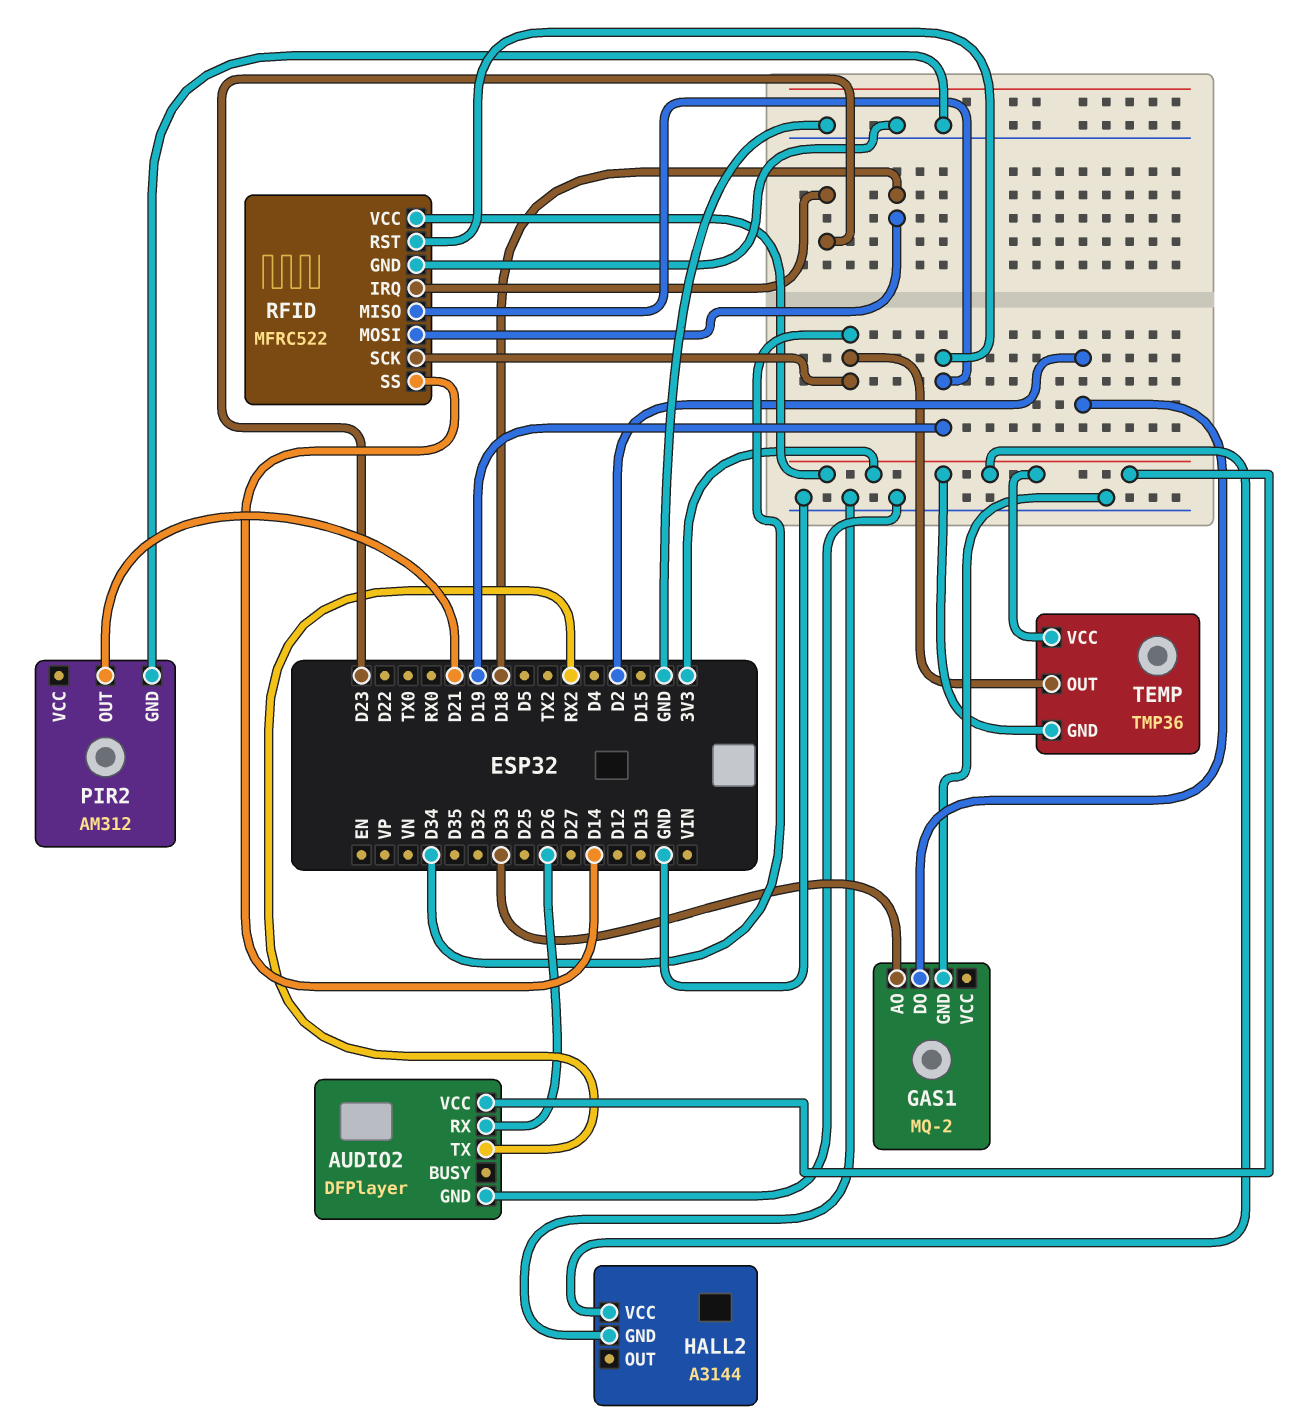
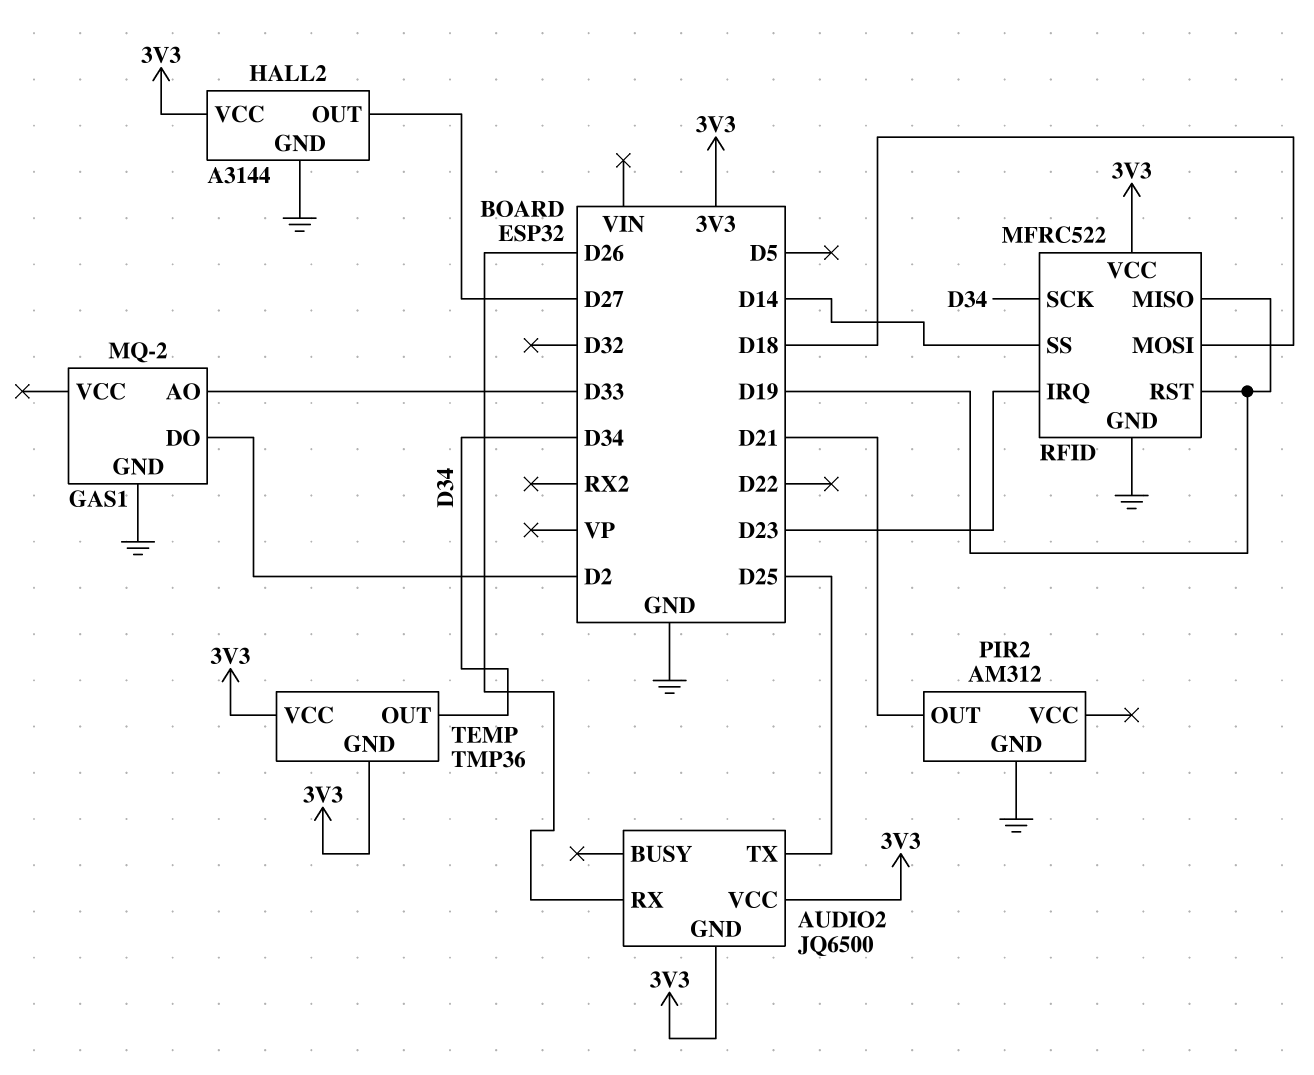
AUDIO2: DFPlayer -> JQ6500
AUDIO2 pin GND: GND -> 3V3
AUDIO2 pin TX: RX2 -> D25
HALL2 pin OUT: none -> D27

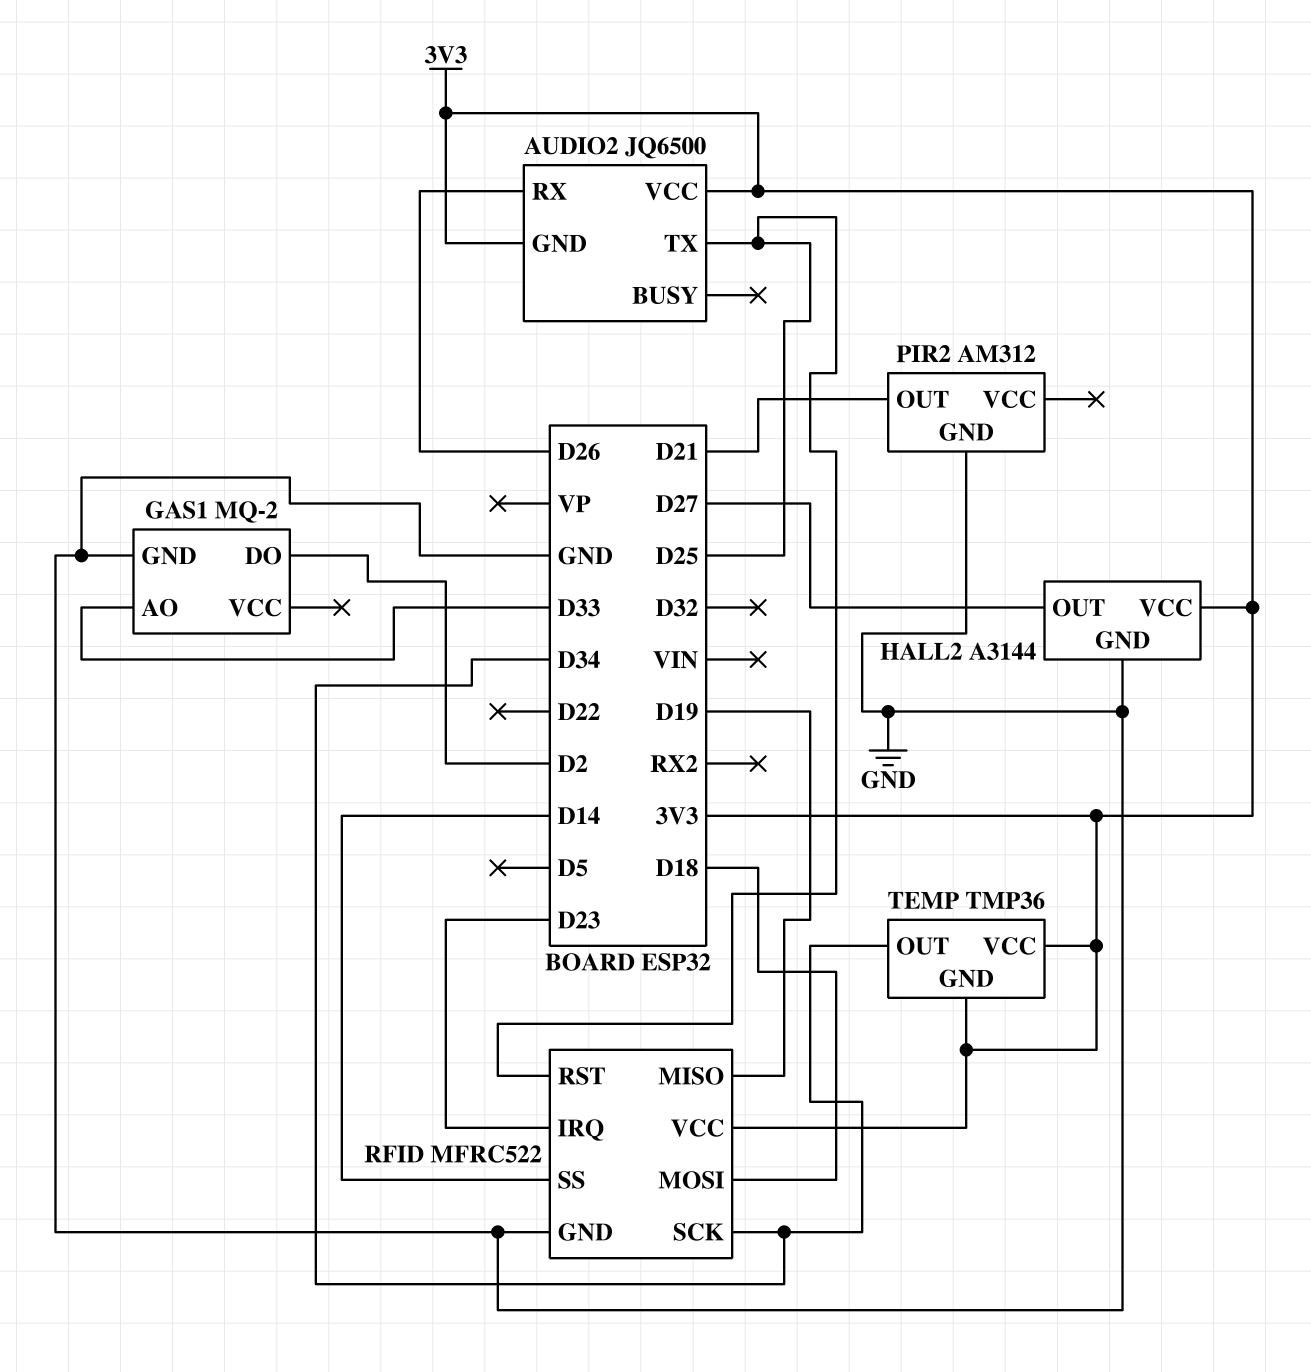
RFID pin RST: D19 -> D25

